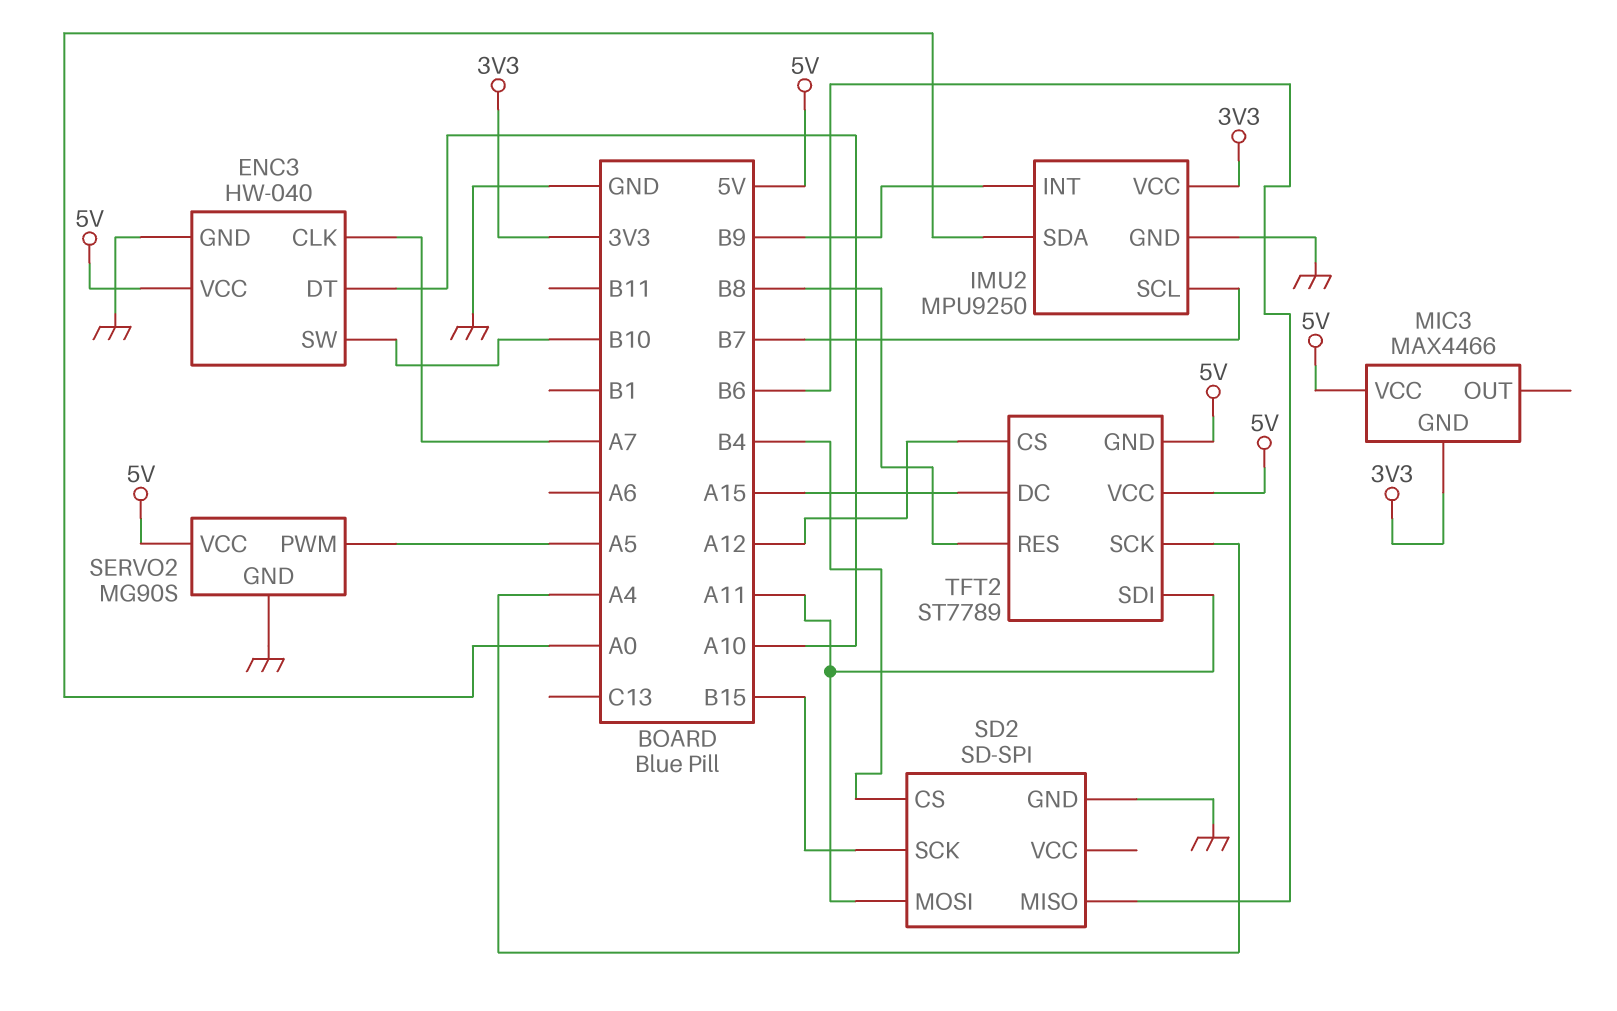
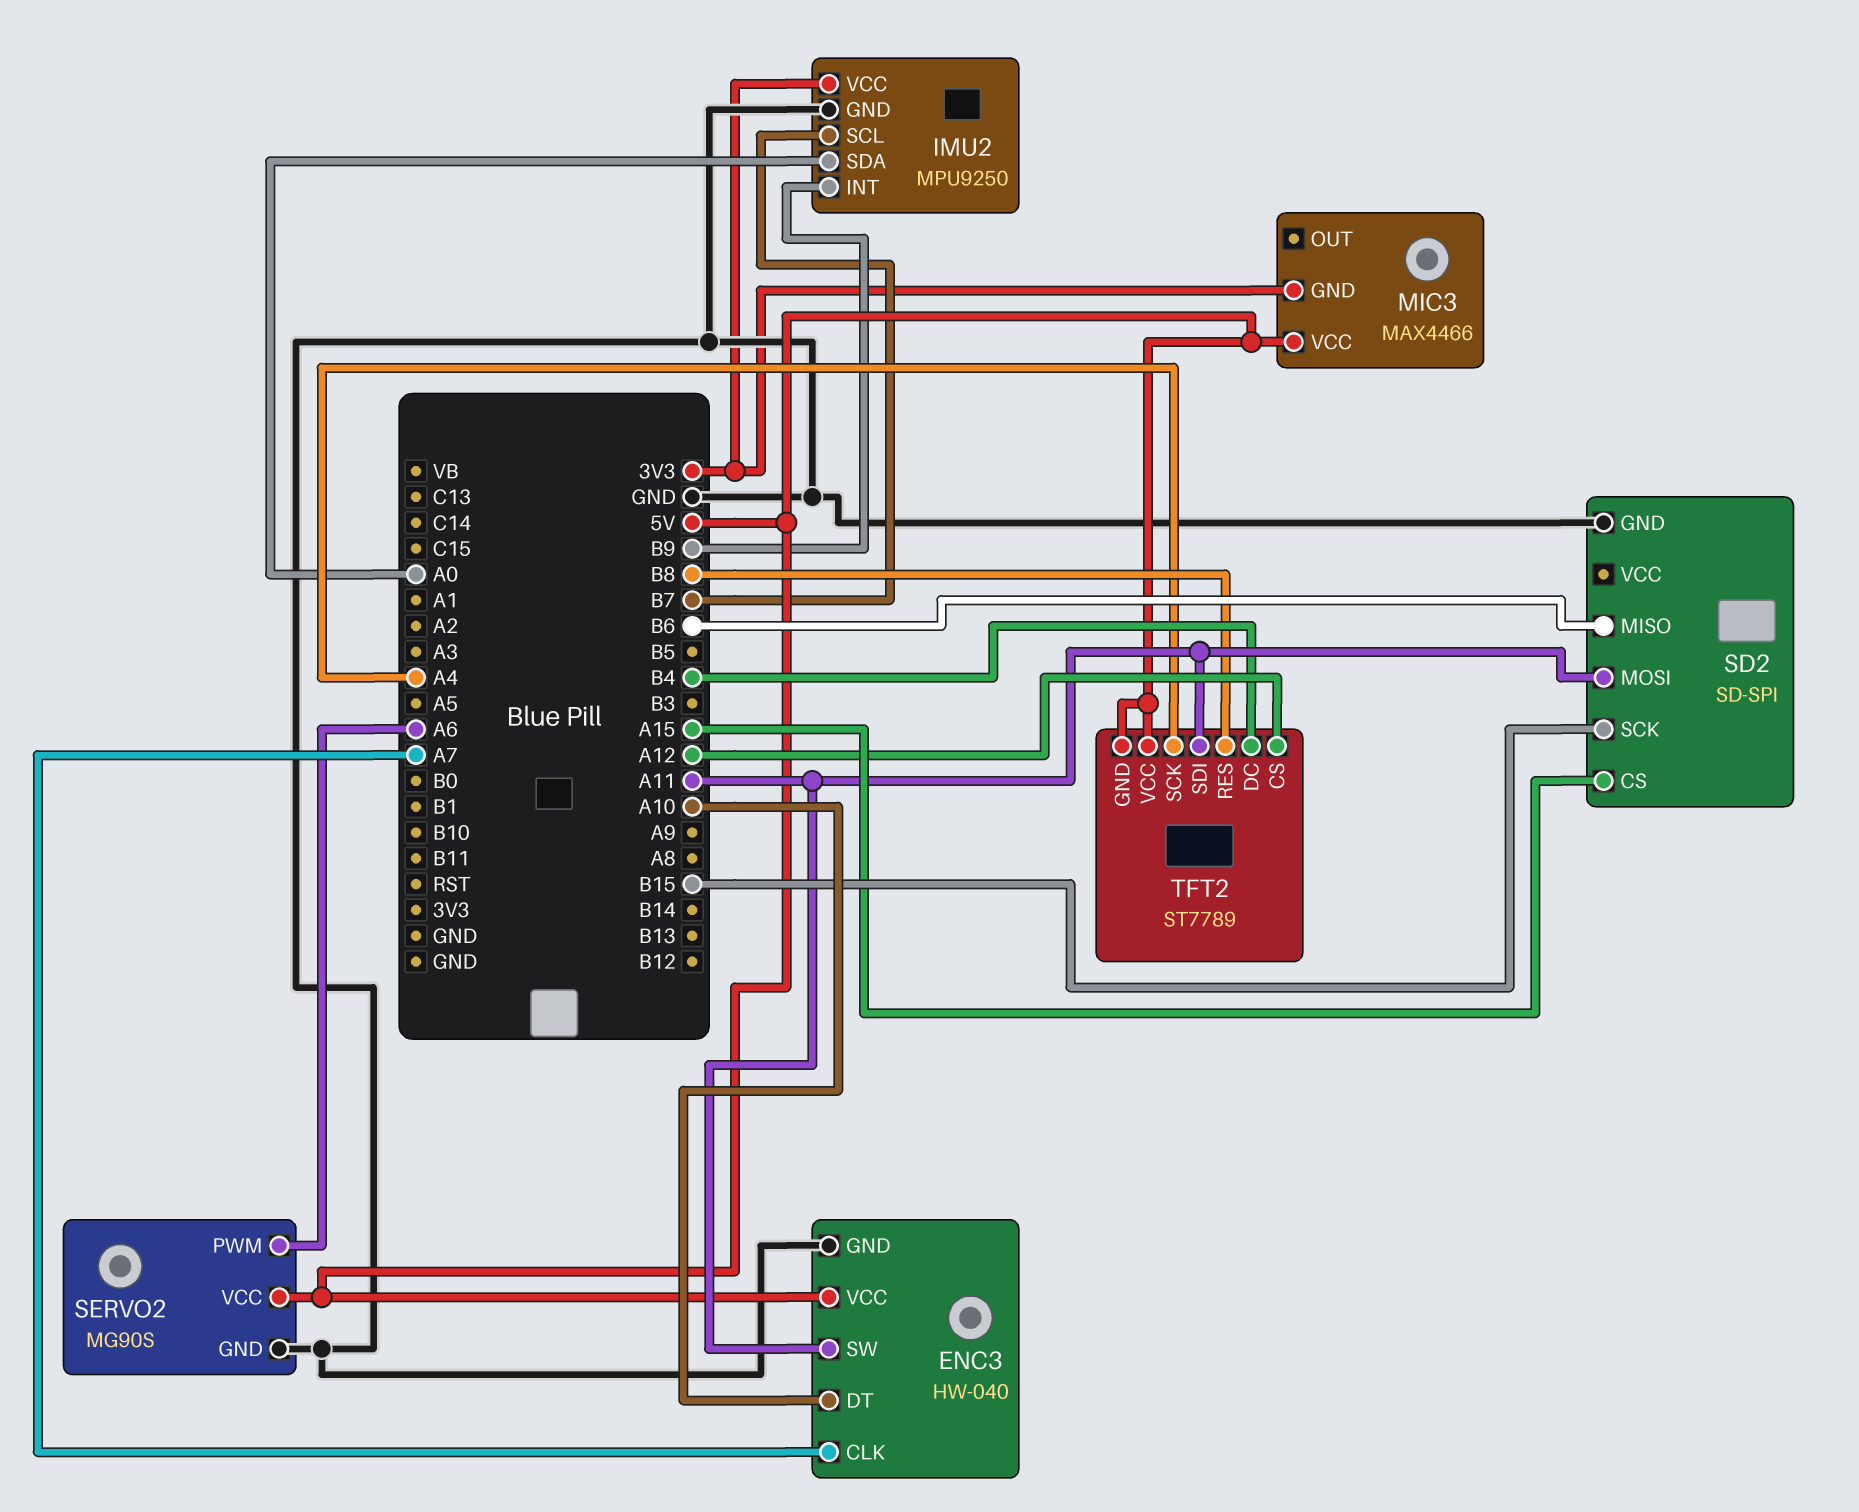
ENC3 pin SW: B10 -> A11
SD2 pin CS: B4 -> A15
SERVO2 pin PWM: A5 -> A6
TFT2 pin DC: A15 -> B4

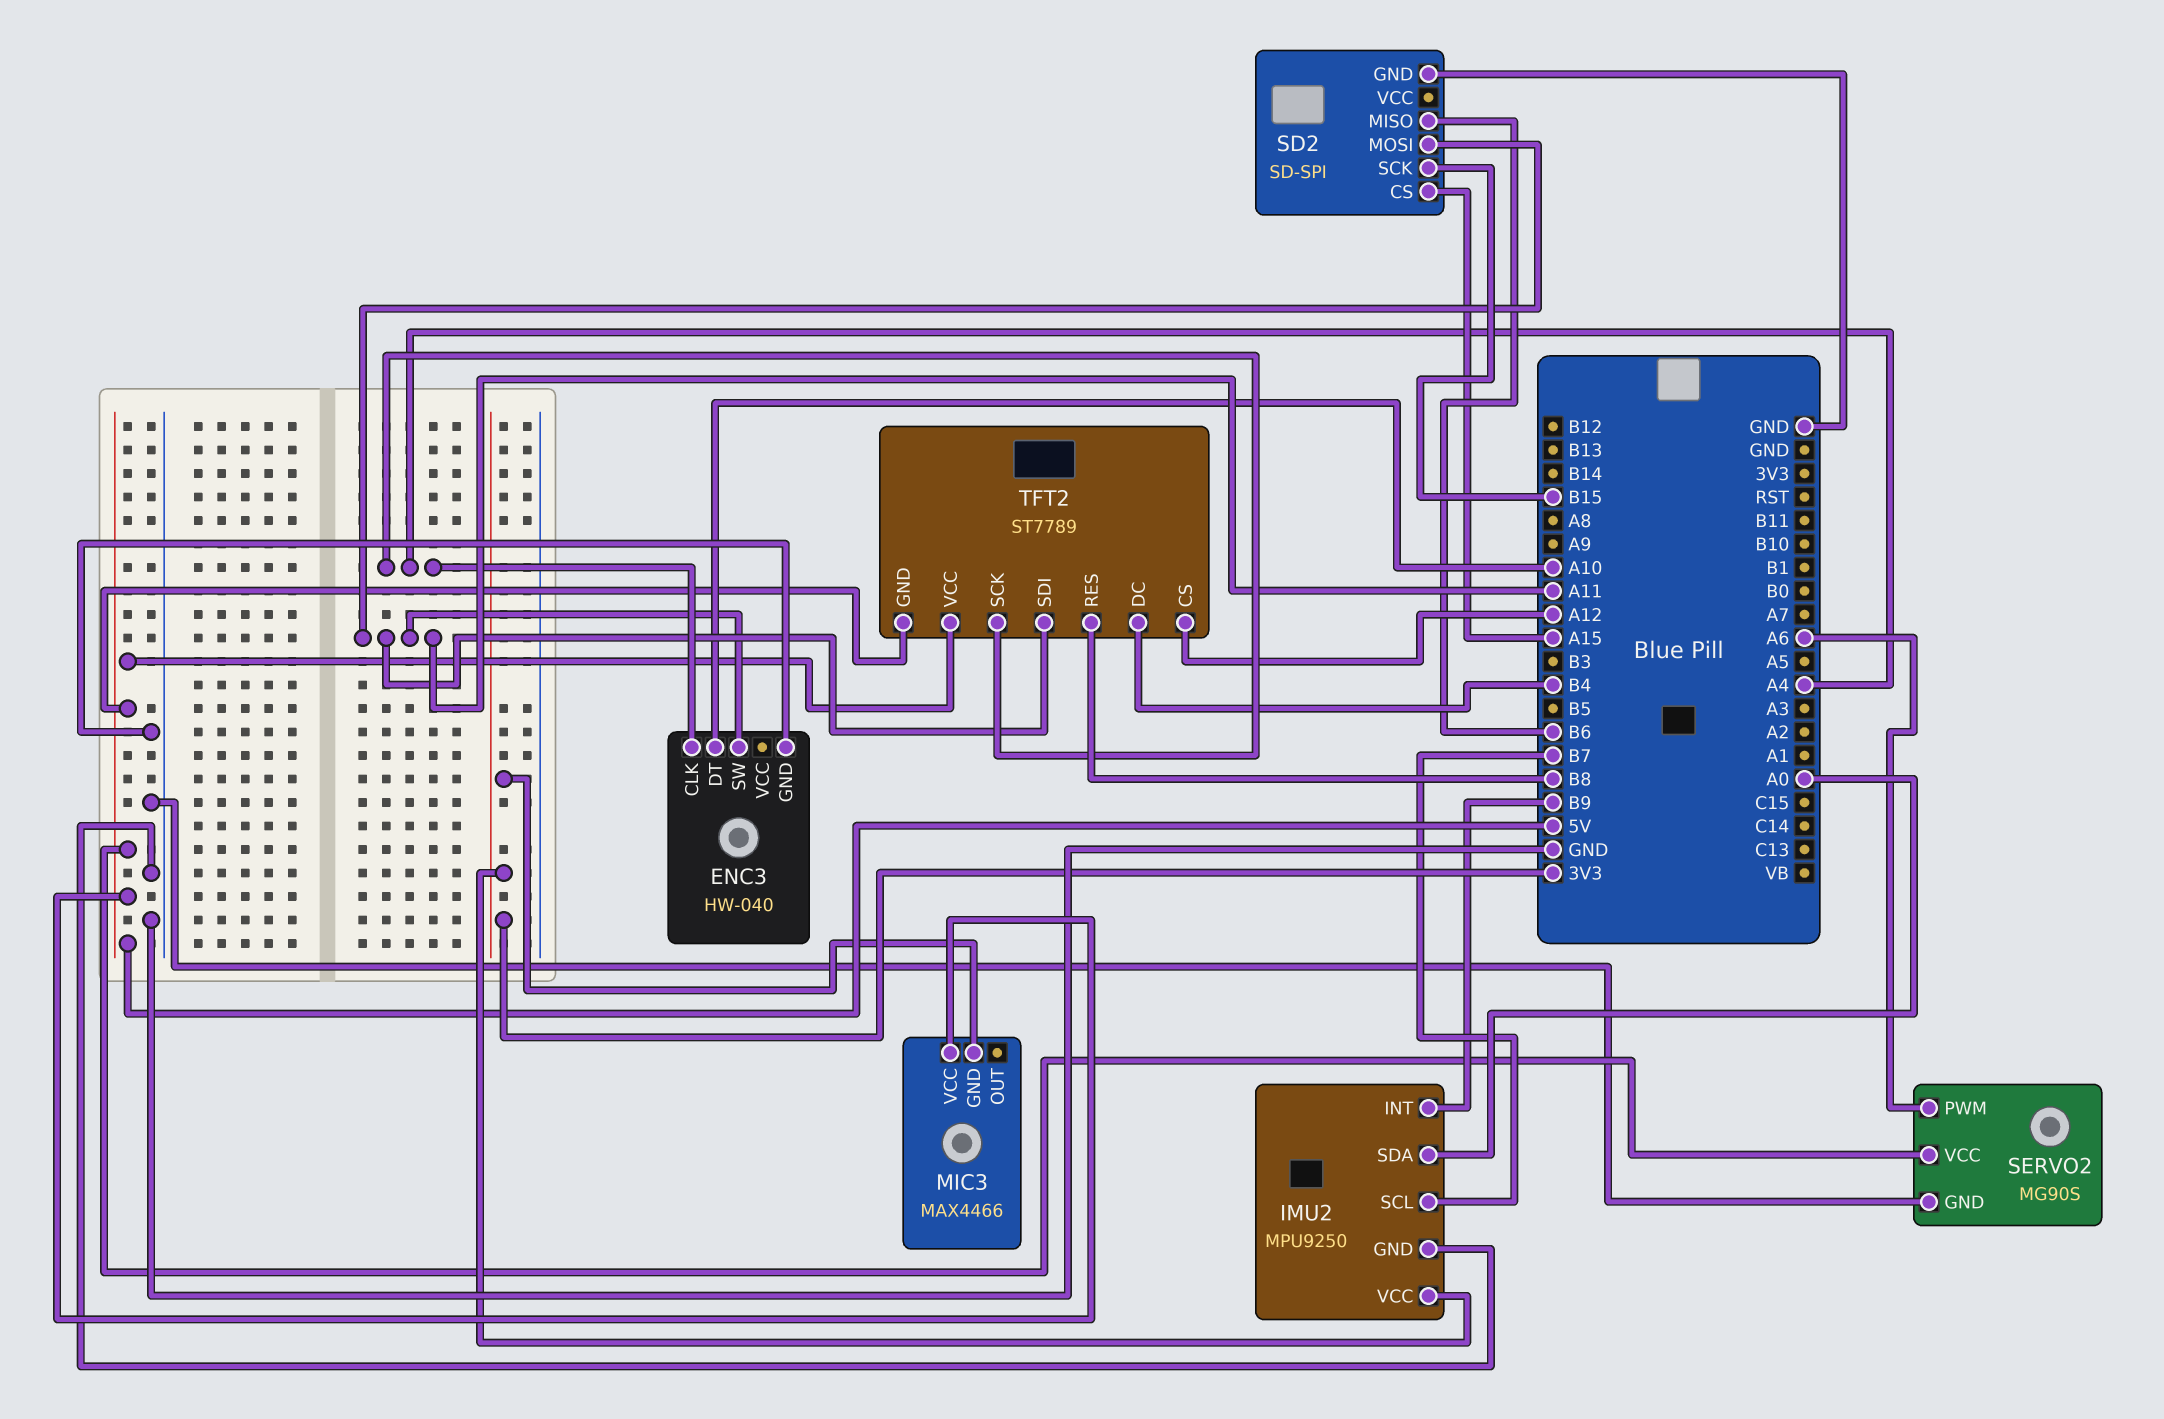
ENC3 pin CLK: A7 -> A4
ENC3 pin VCC: 5V -> none

